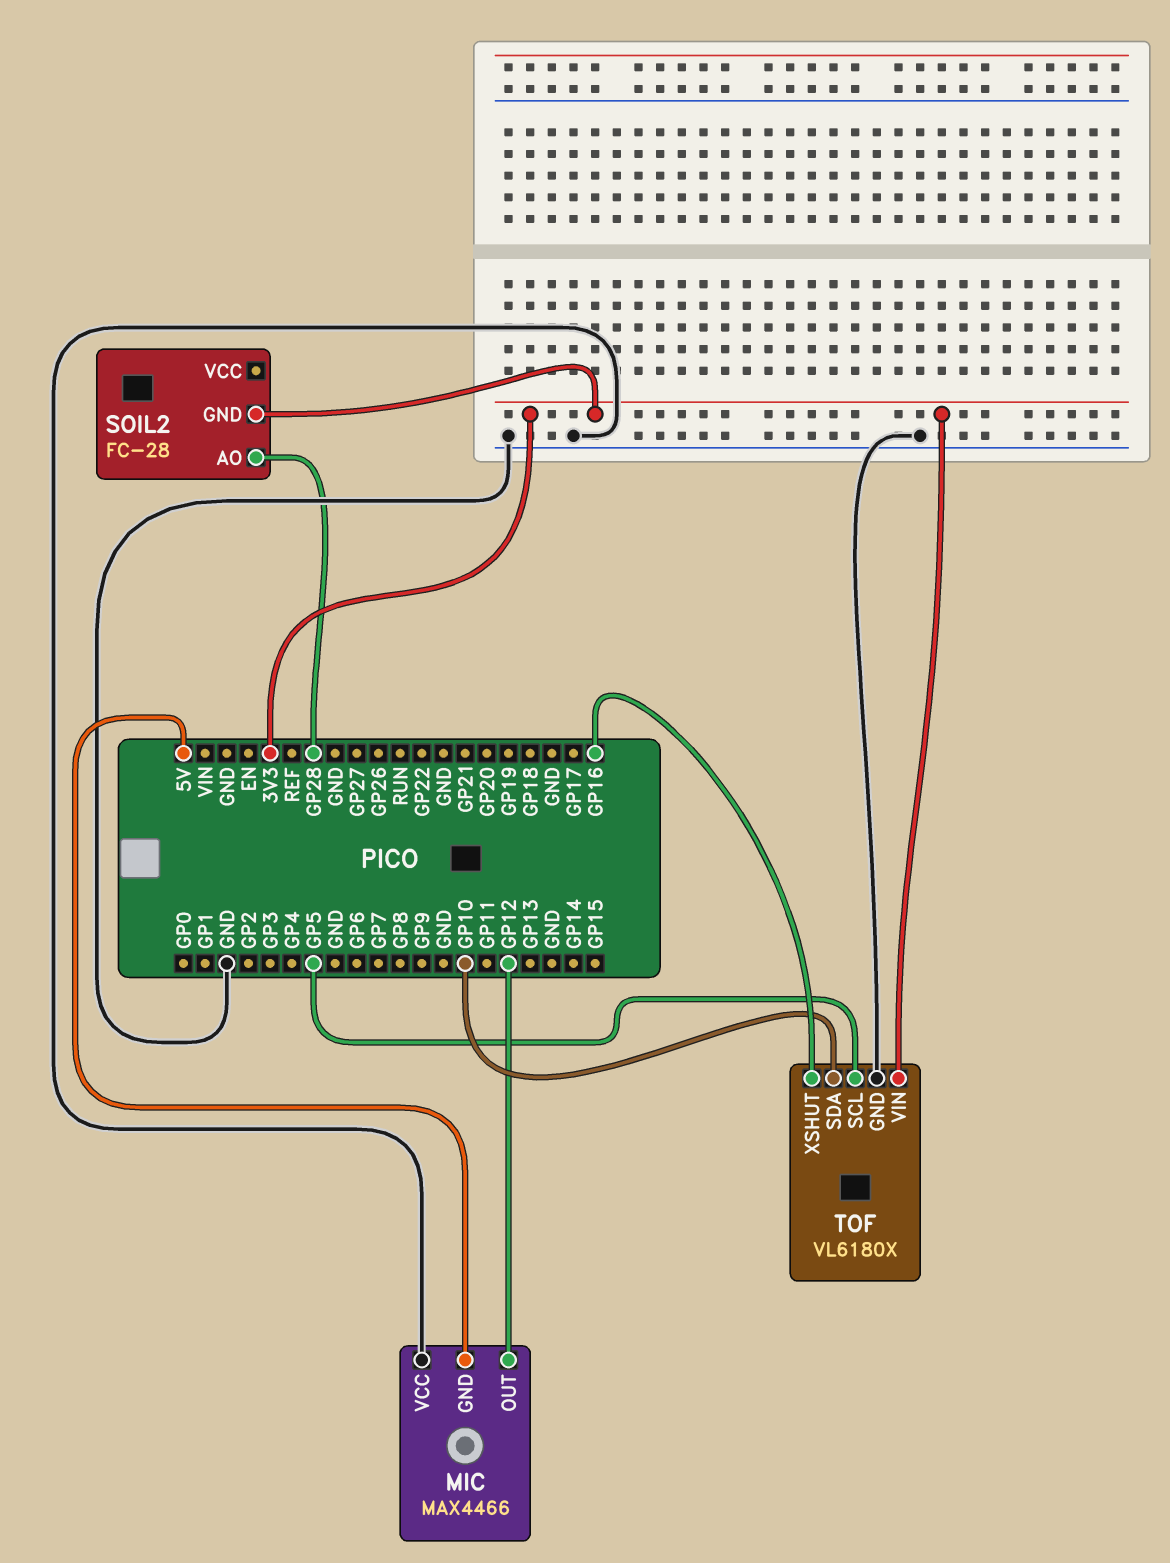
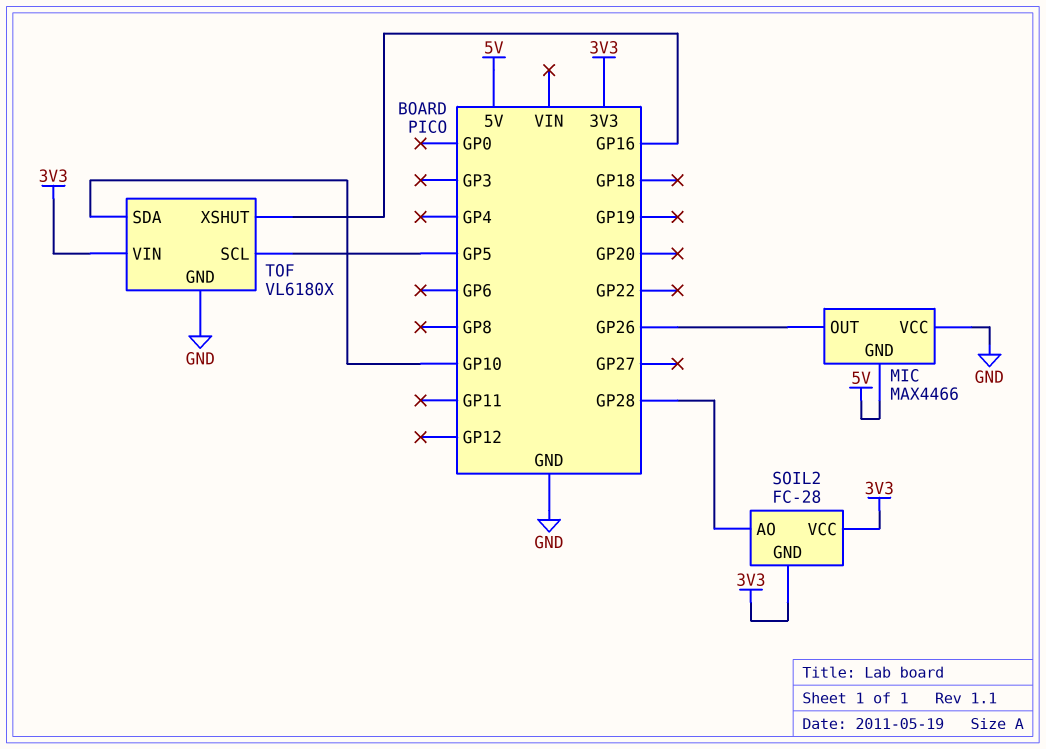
MIC pin OUT: GP12 -> GP26
SOIL2 pin VCC: none -> 3V3

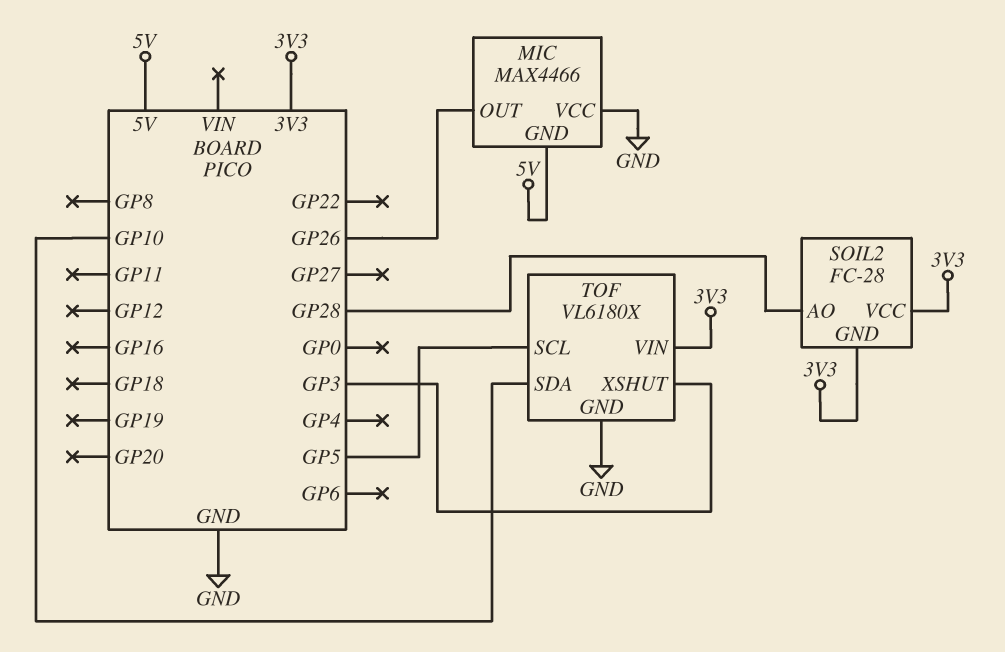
TOF pin XSHUT: GP16 -> GP3

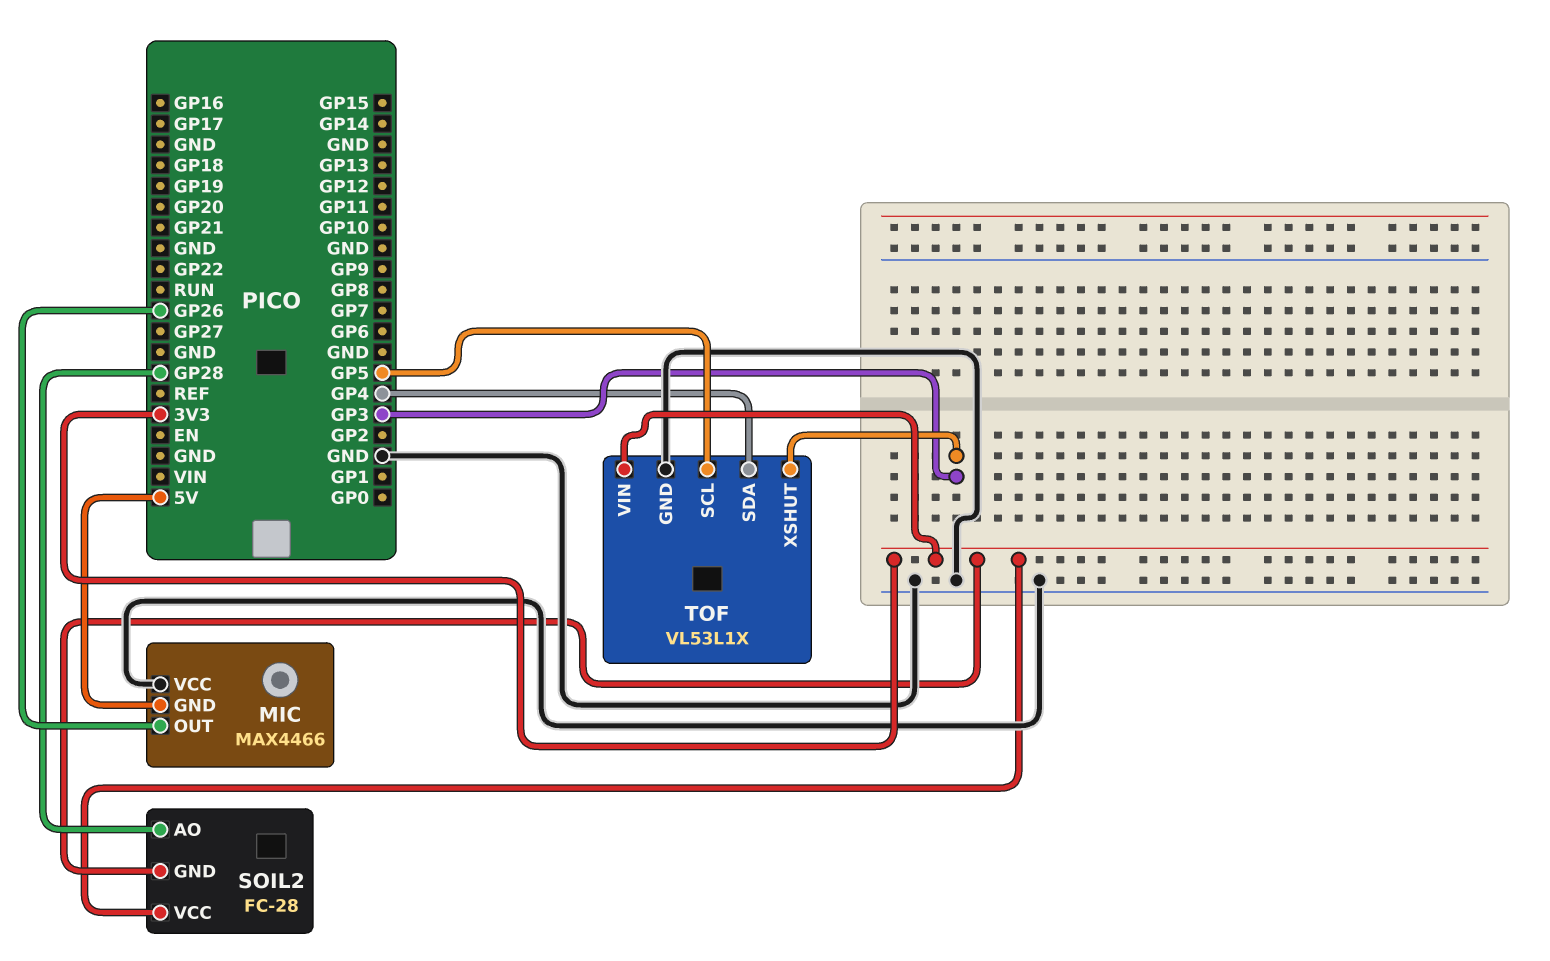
TOF: VL6180X -> VL53L1X
TOF pin SDA: GP10 -> GP4

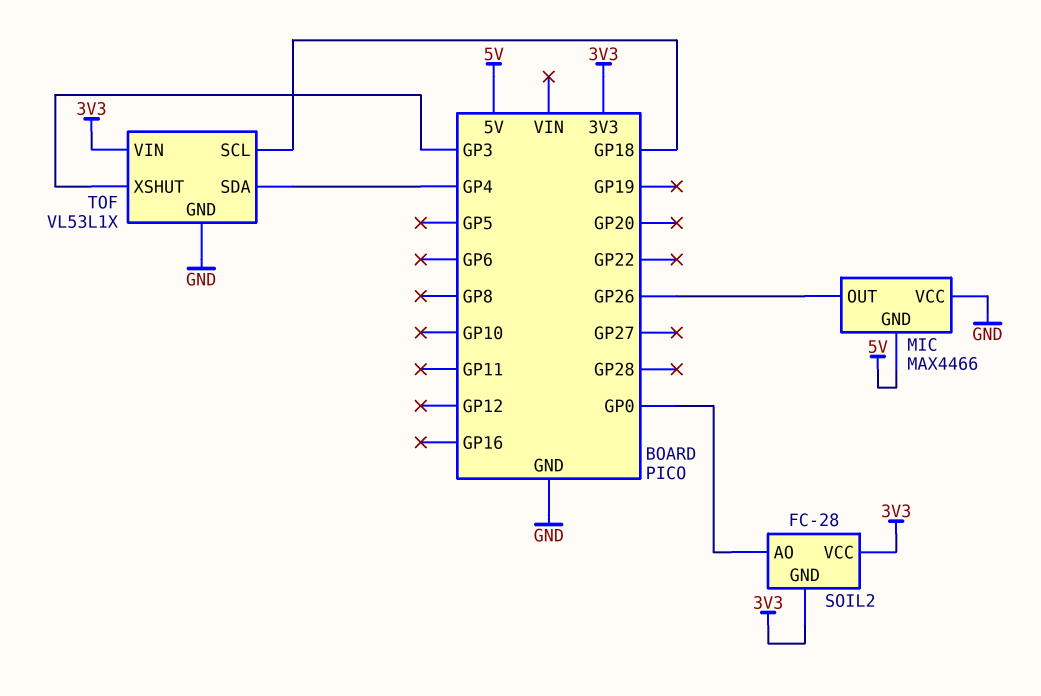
SOIL2 pin AO: GP28 -> GP0
TOF pin SCL: GP5 -> GP18

